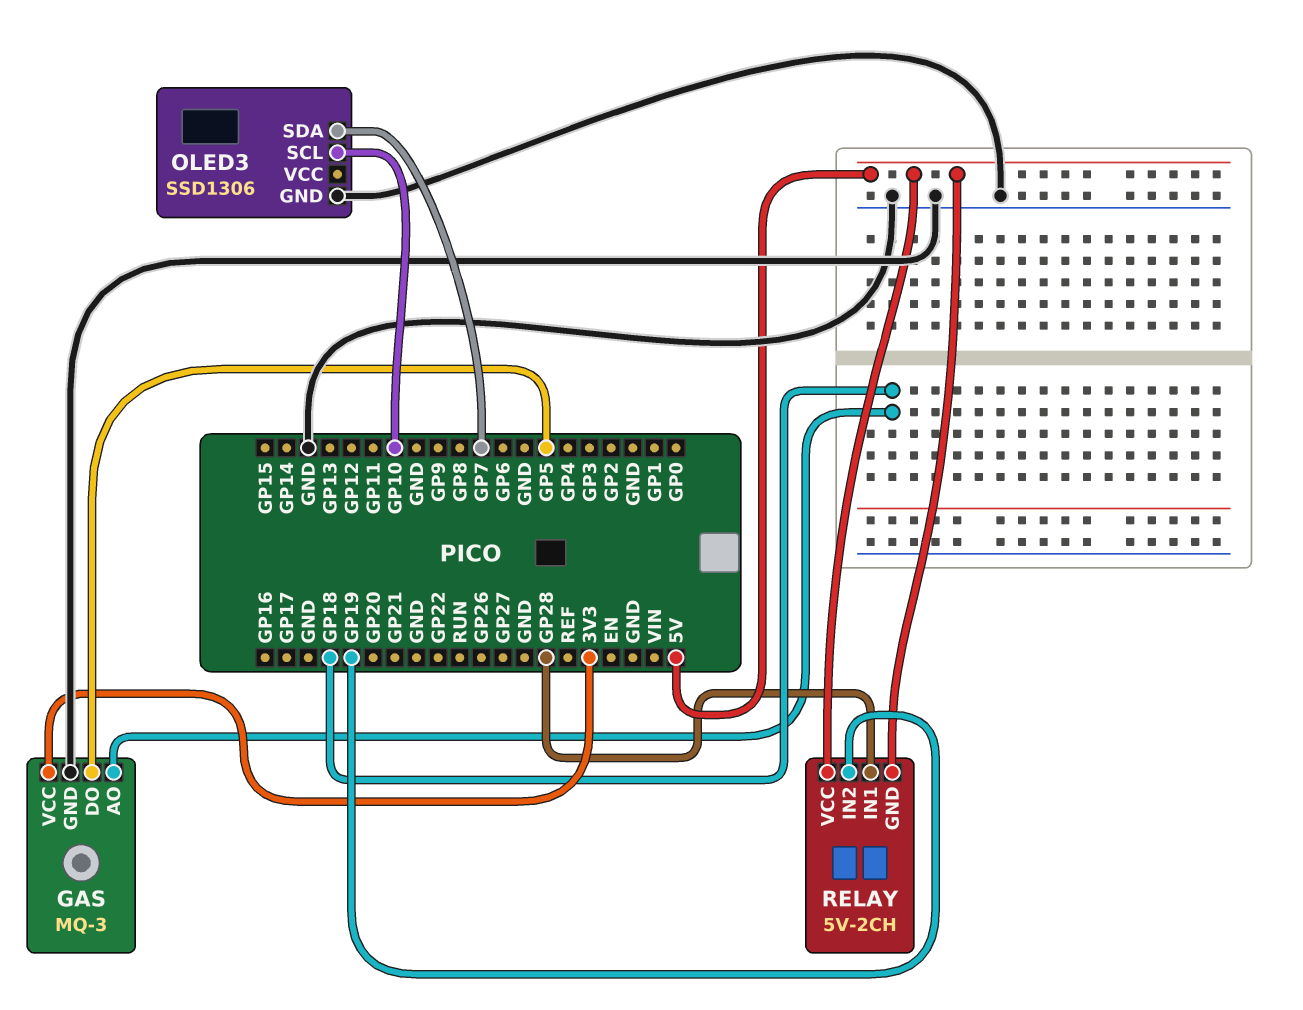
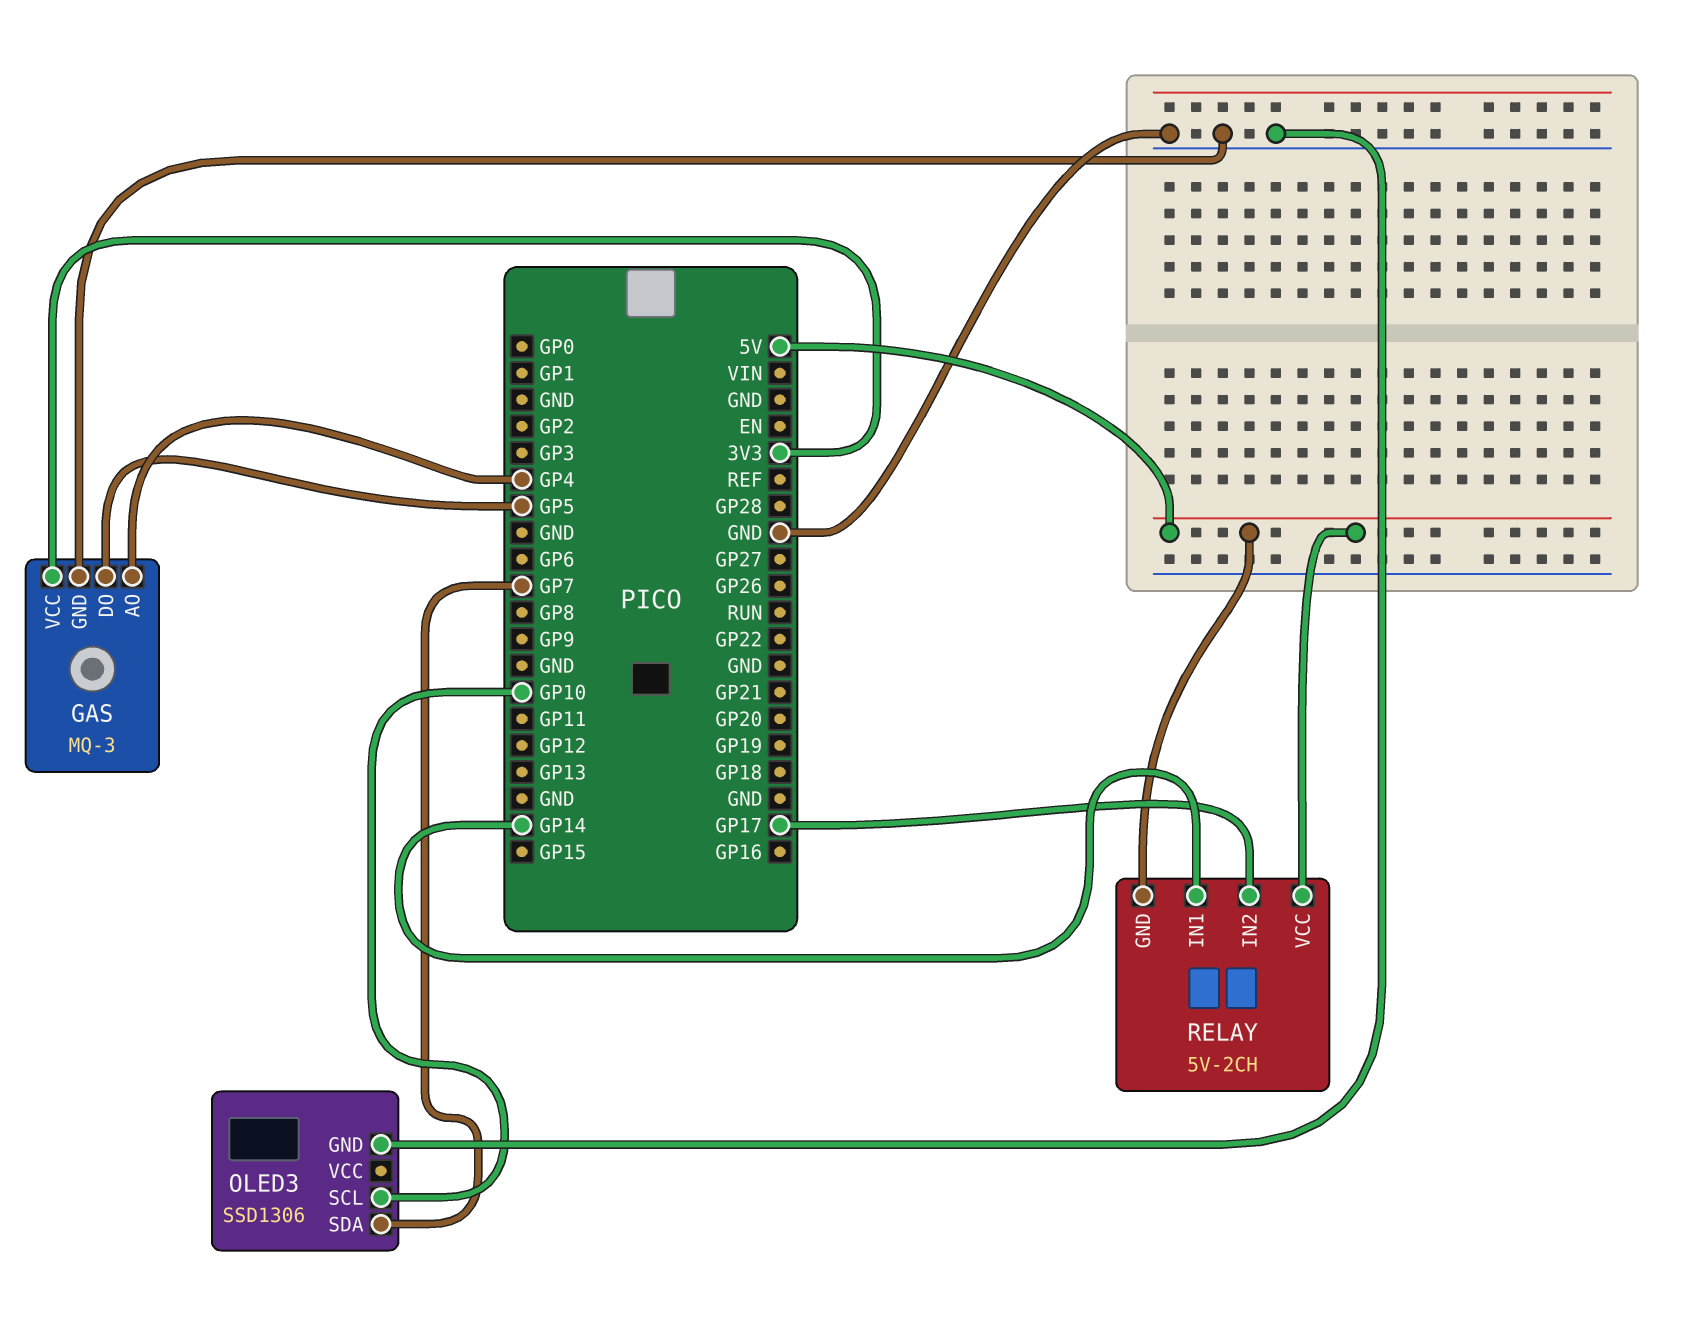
GAS pin AO: GP18 -> GP4
RELAY pin IN1: GP28 -> GP14
RELAY pin IN2: GP19 -> GP17

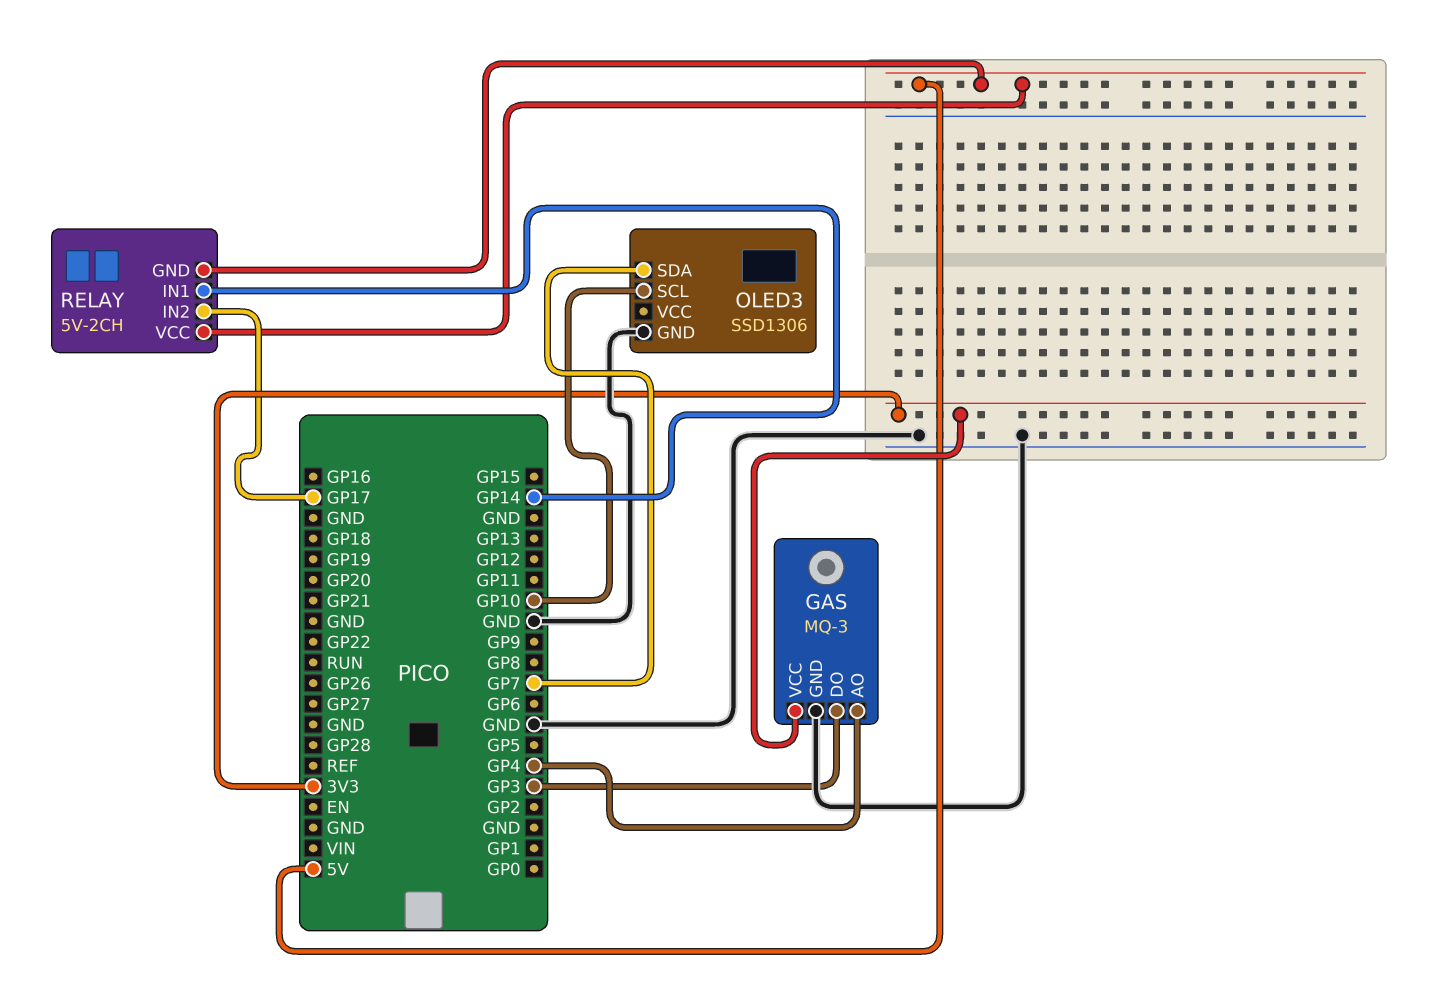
GAS pin DO: GP5 -> GP3

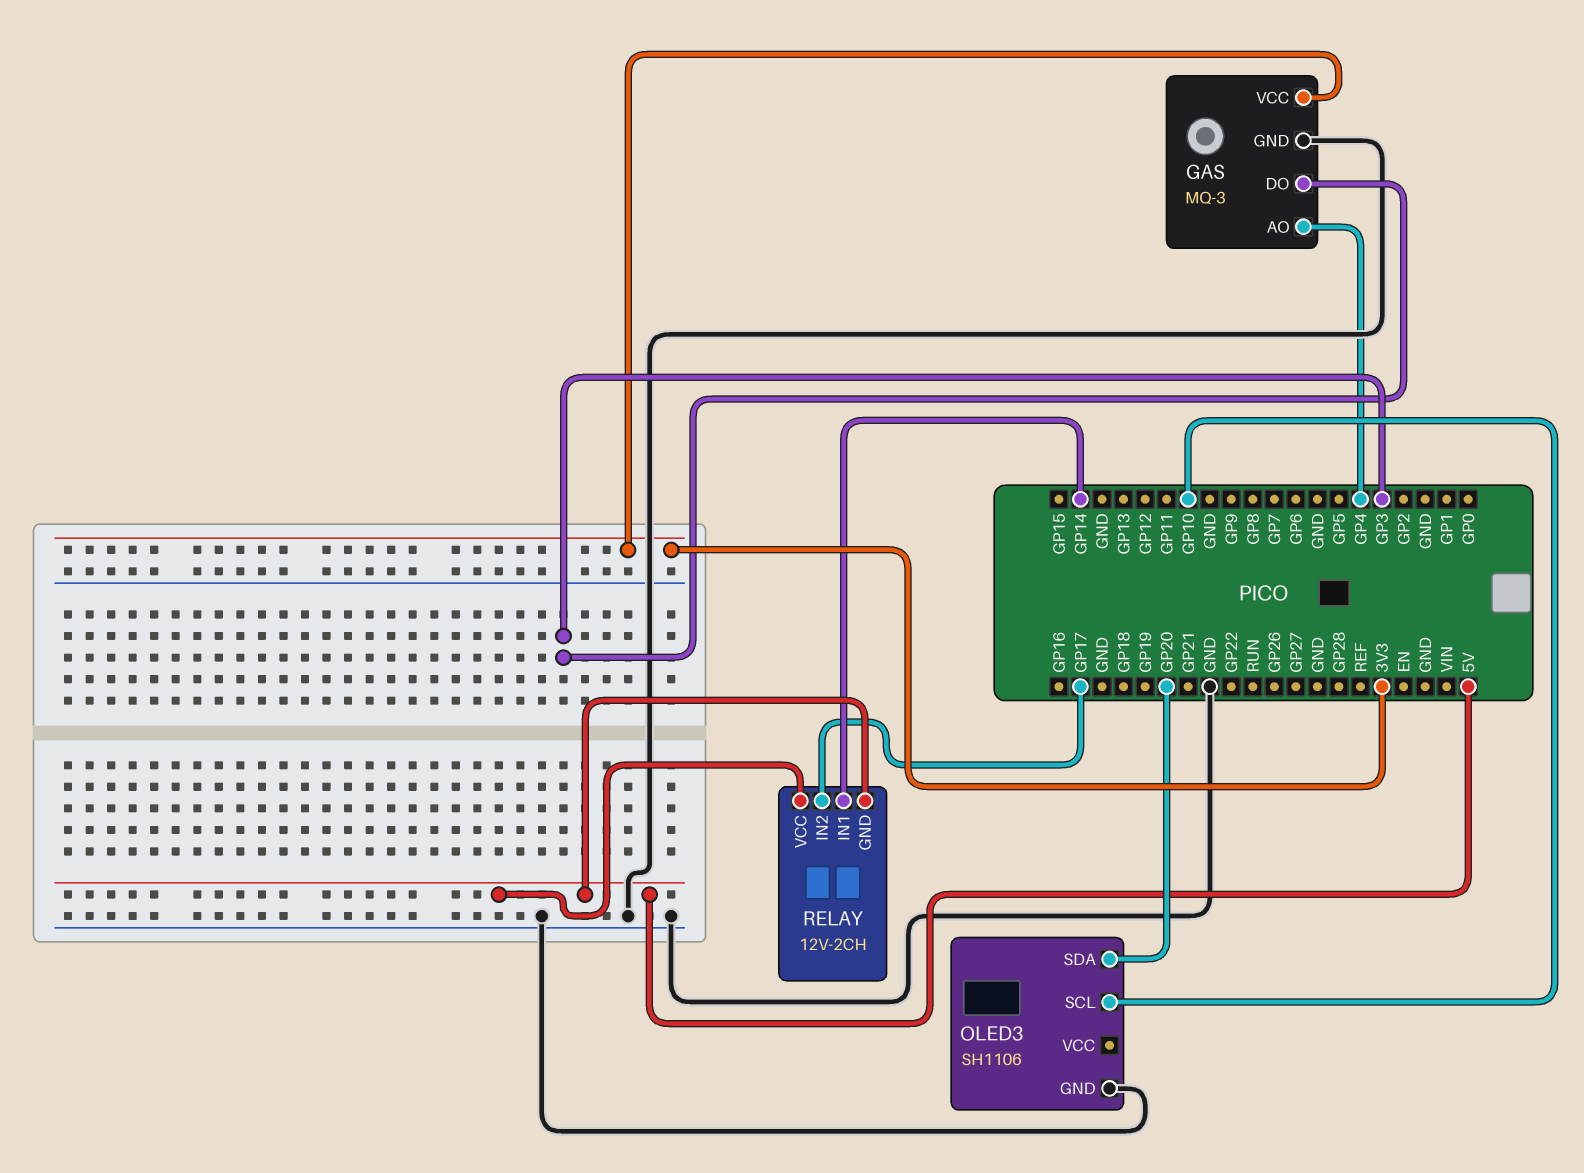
OLED3: SSD1306 -> SH1106
OLED3 pin SDA: GP7 -> GP20
RELAY: 5V-2CH -> 12V-2CH

